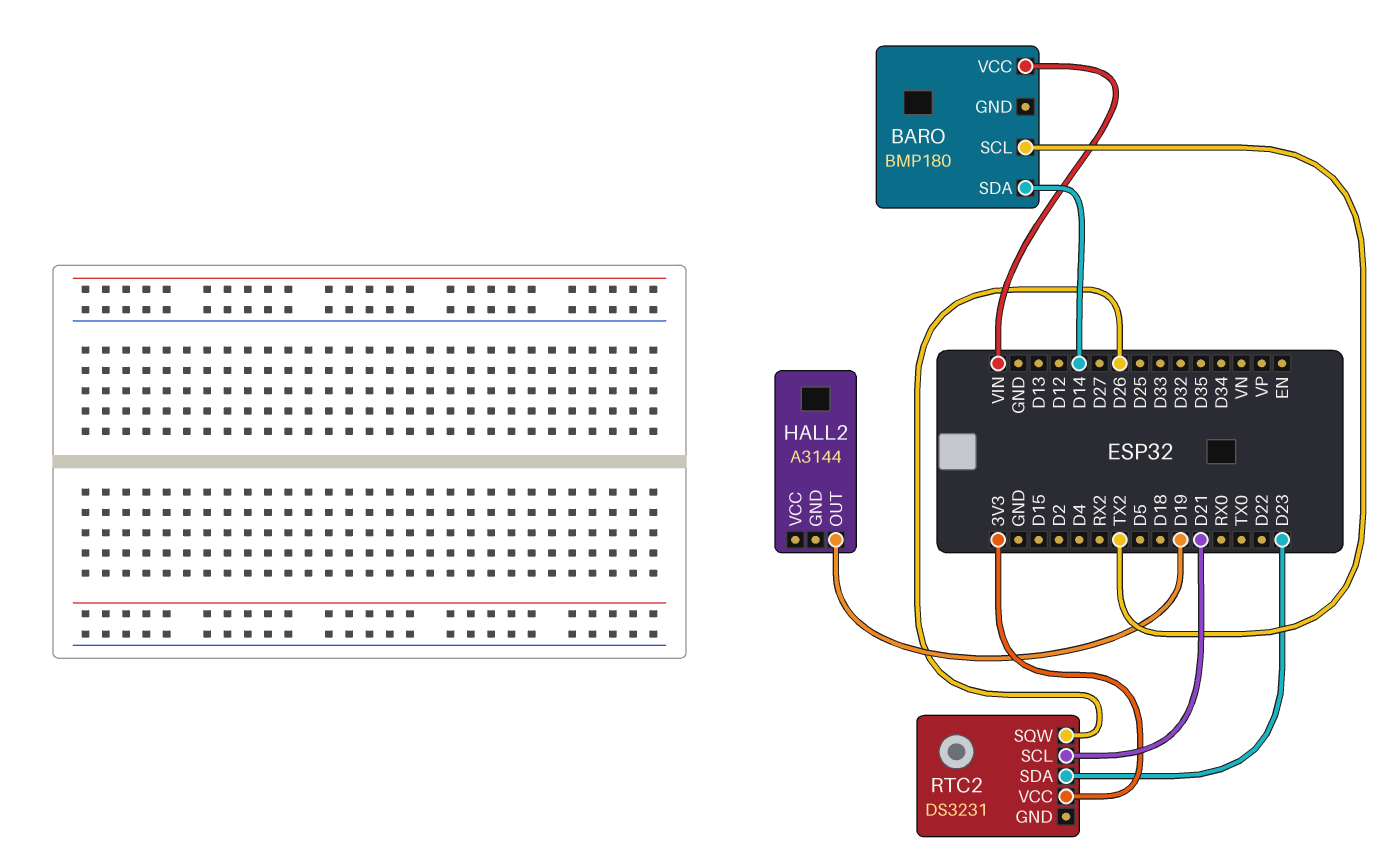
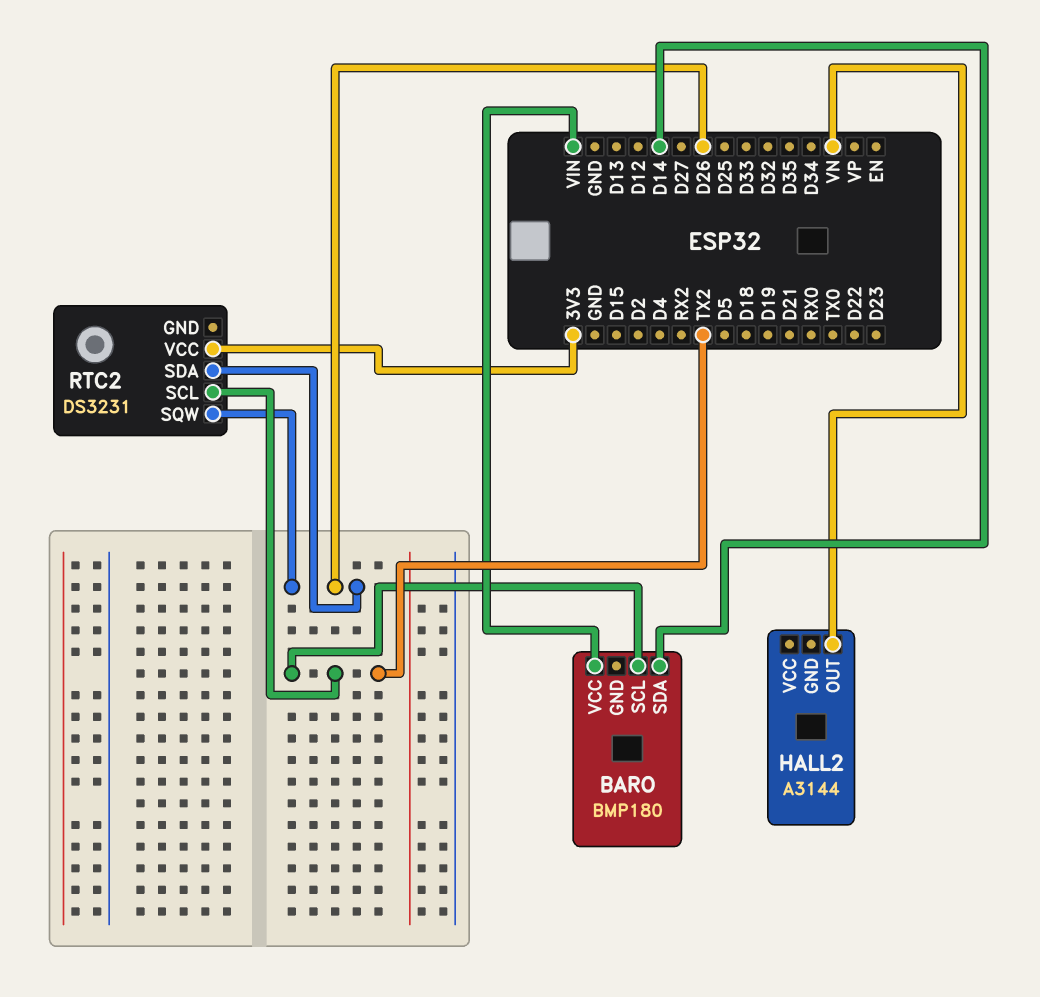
HALL2 pin OUT: D19 -> VN
RTC2 pin SCL: D21 -> TX2
RTC2 pin SDA: D23 -> D26

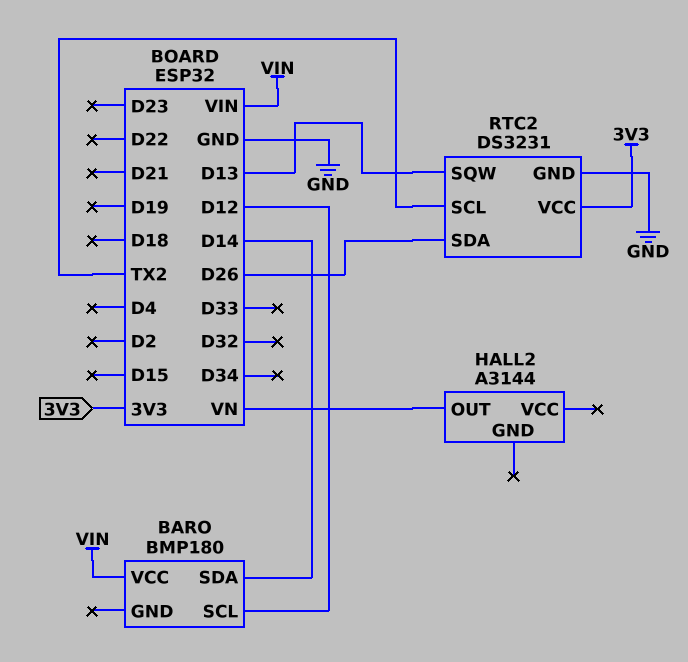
BARO pin SCL: TX2 -> D12
RTC2 pin GND: none -> GND
RTC2 pin SQW: D26 -> D13

